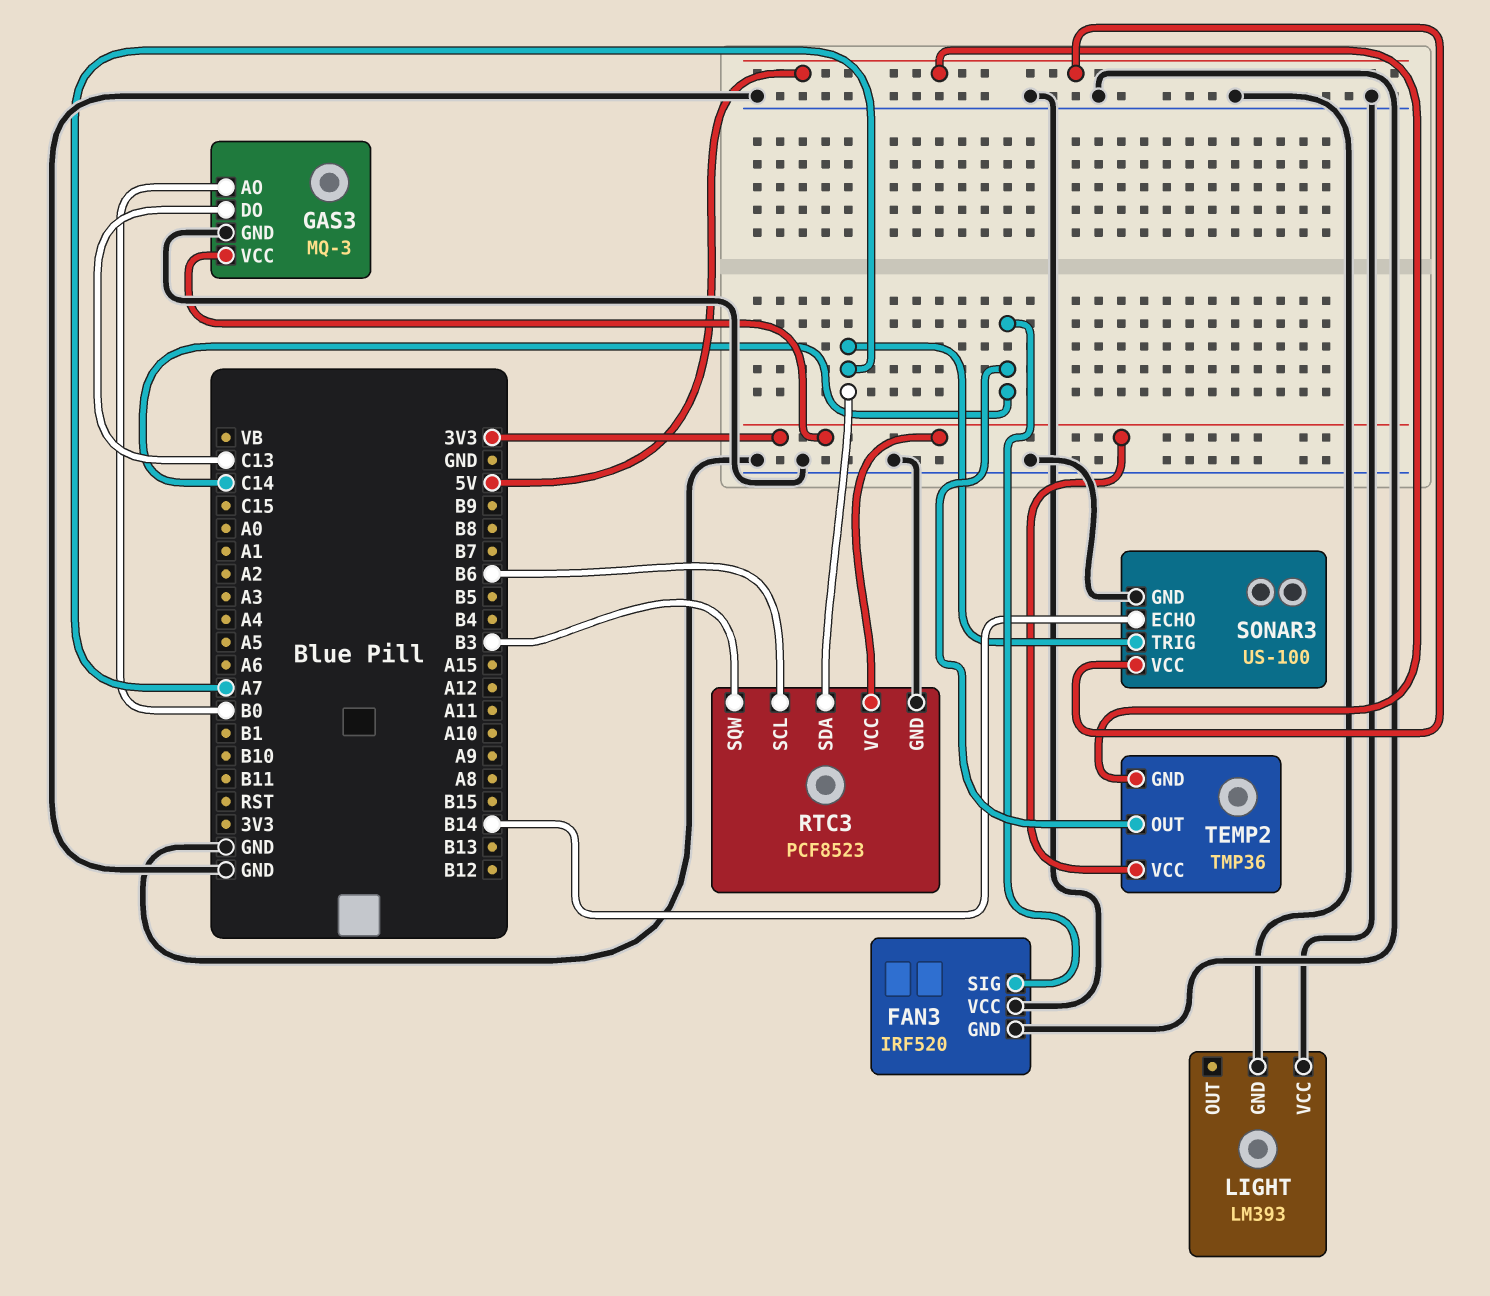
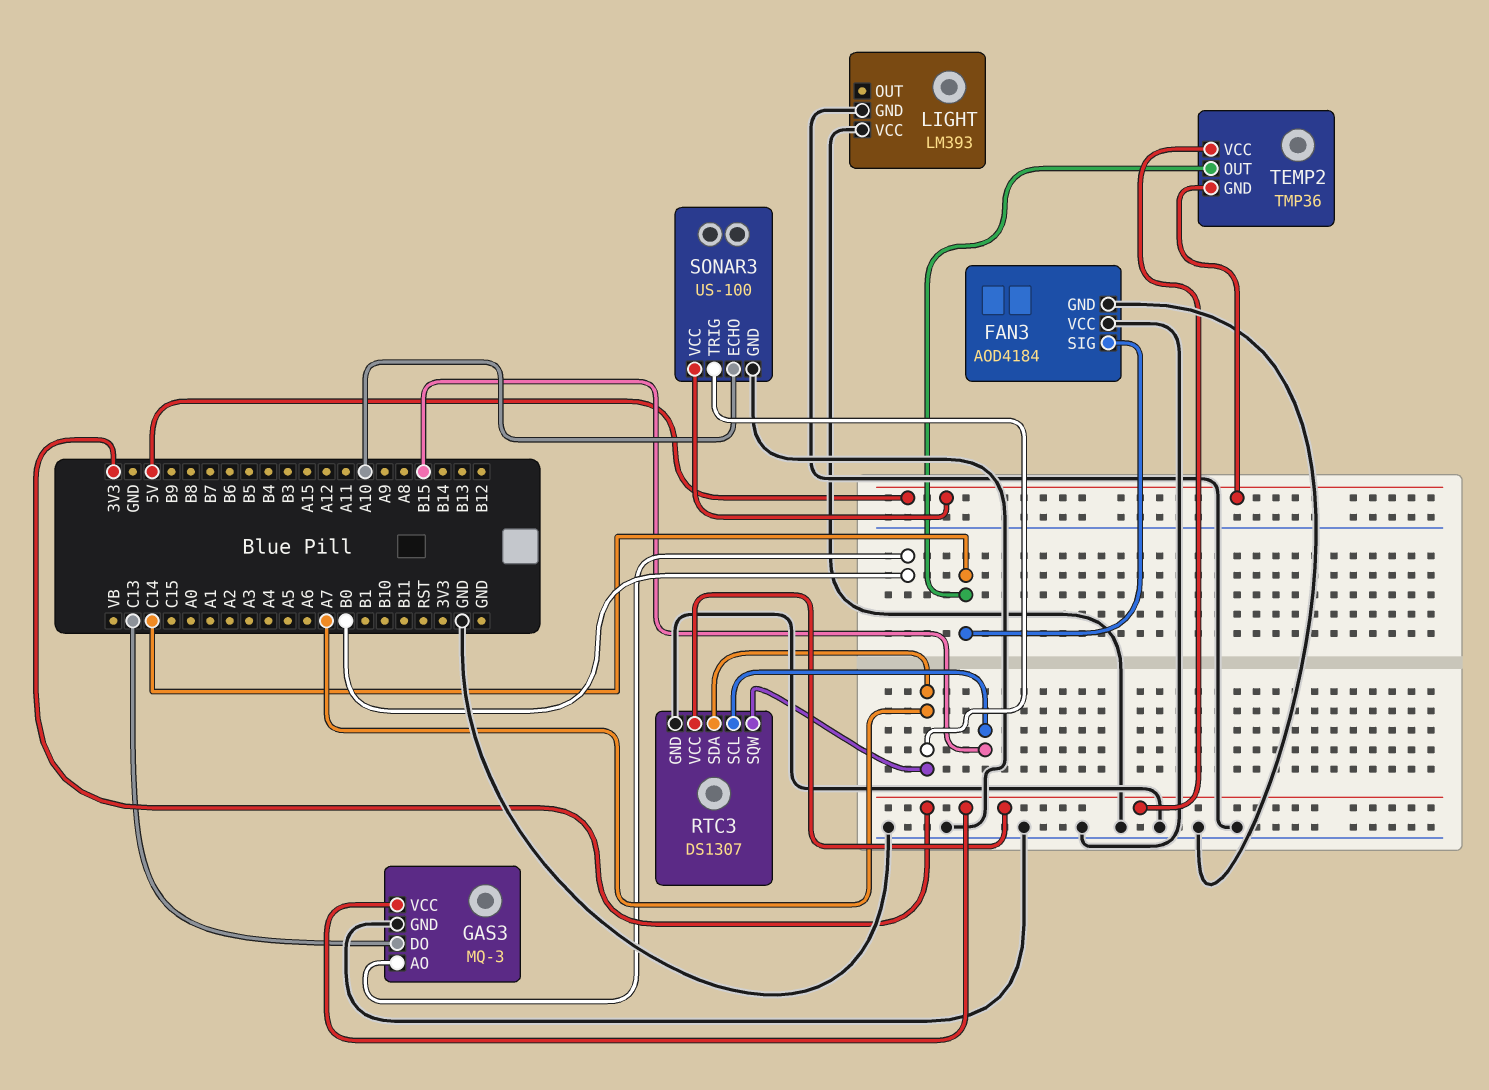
FAN3: IRF520 -> AOD4184
RTC3: PCF8523 -> DS1307
RTC3 pin SCL: B6 -> B15
RTC3 pin SQW: B3 -> A7
SONAR3 pin ECHO: B14 -> A10

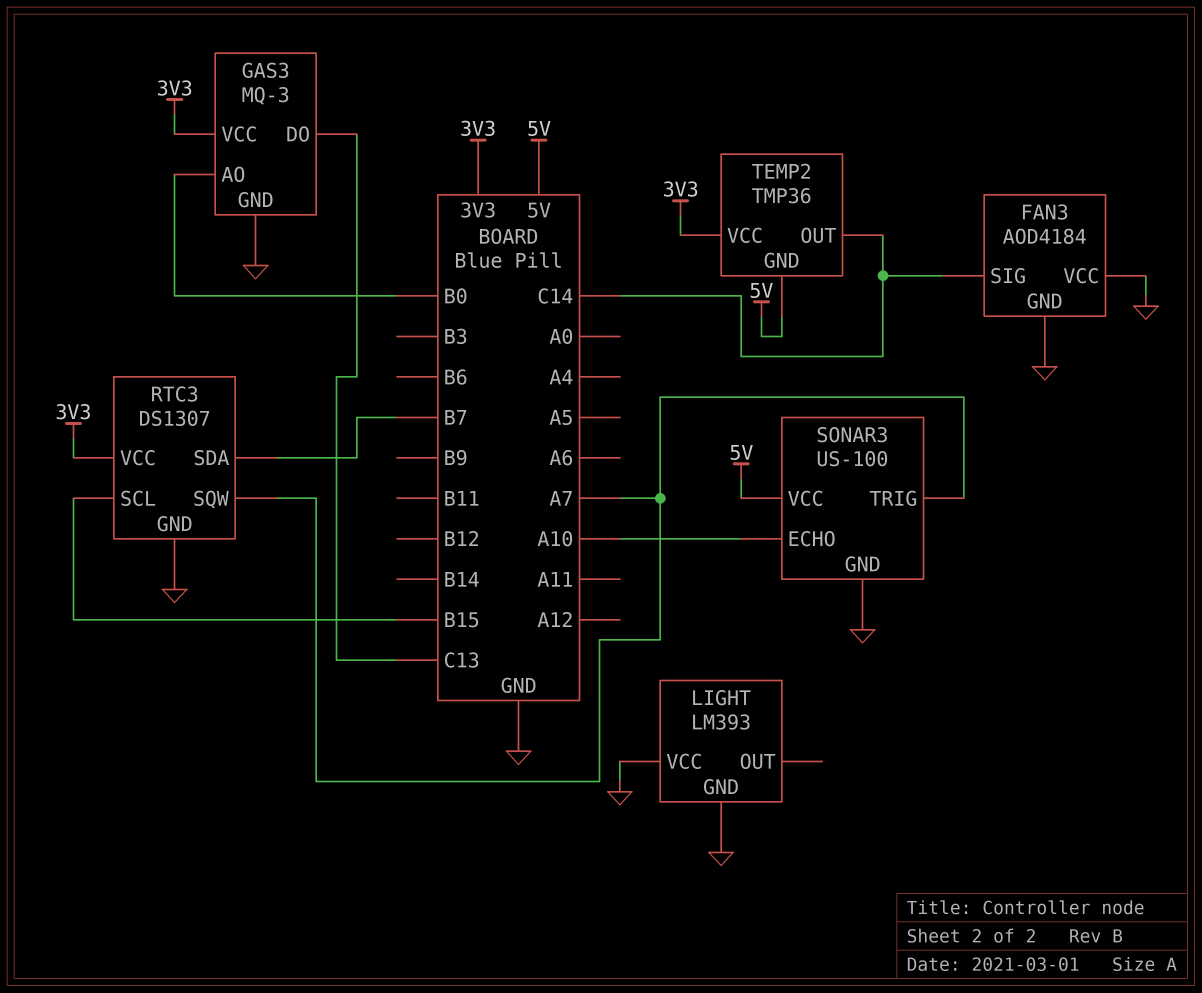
RTC3 pin SDA: A7 -> B7

